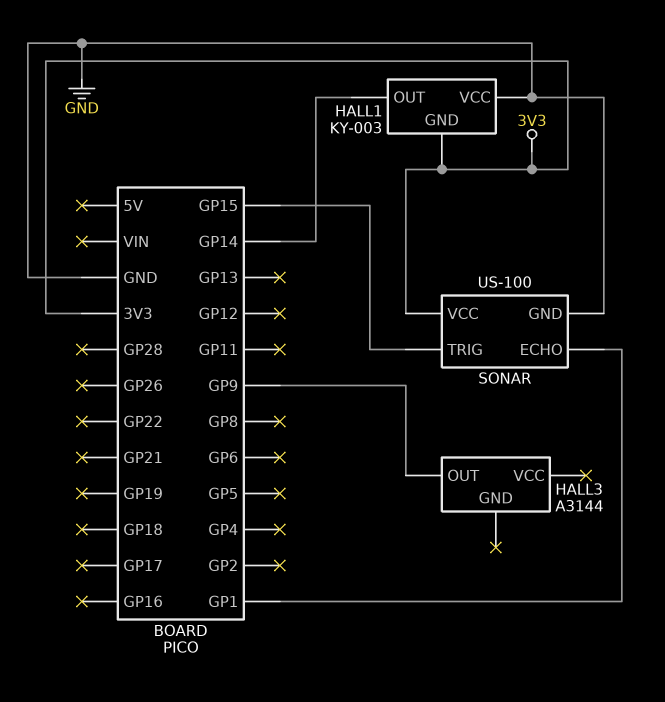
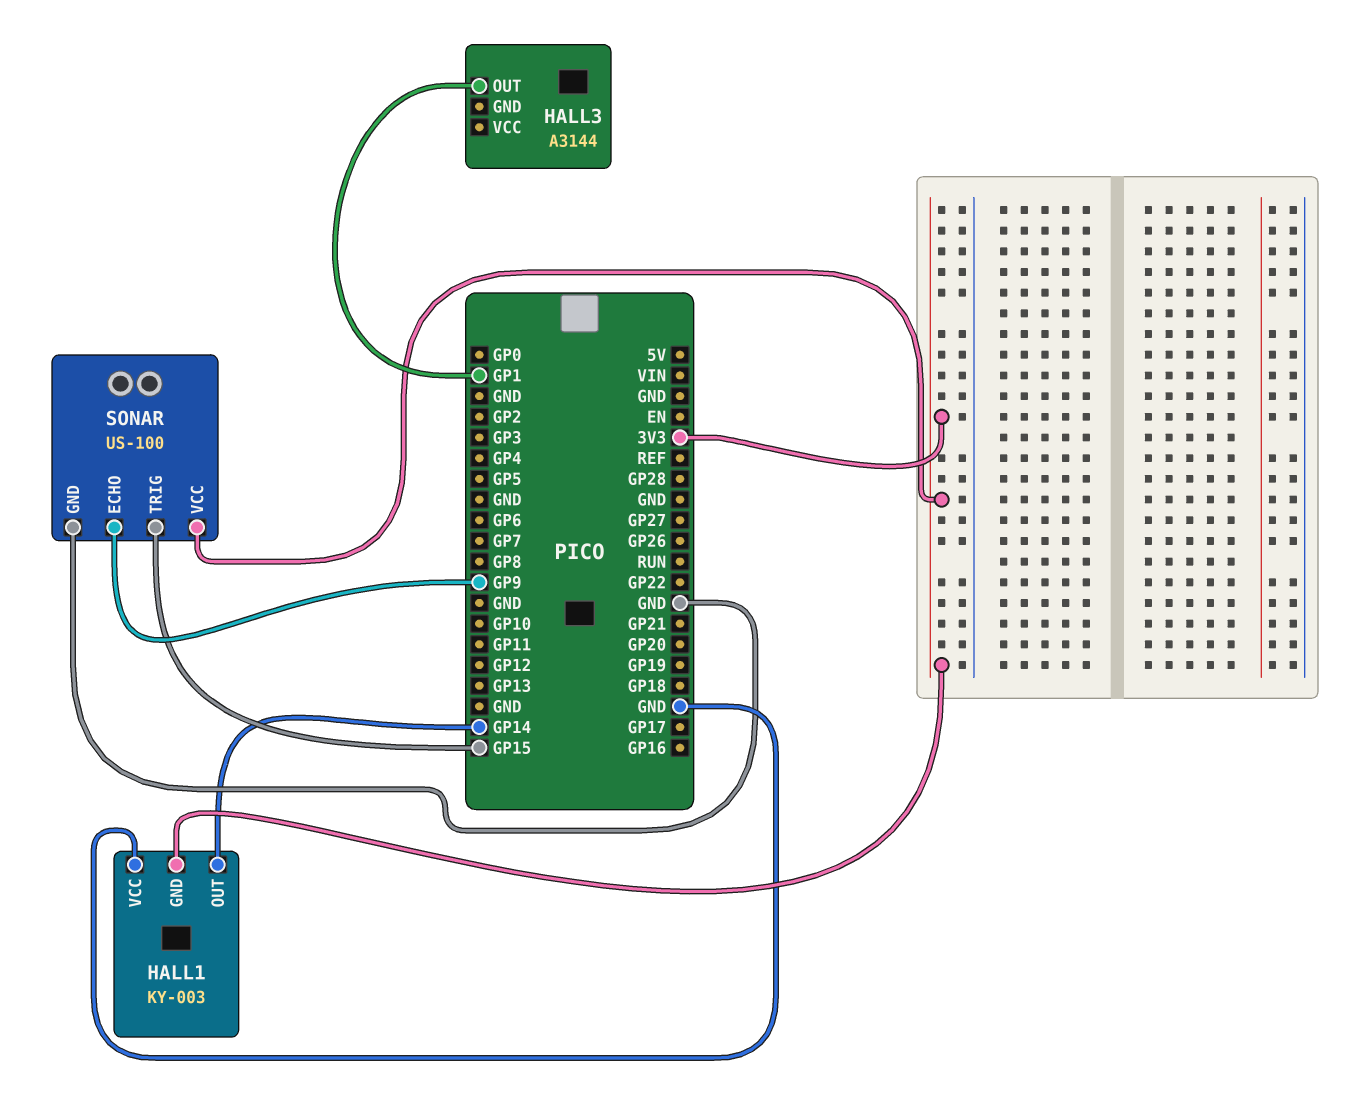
HALL3 pin OUT: GP9 -> GP1
SONAR pin ECHO: GP1 -> GP9

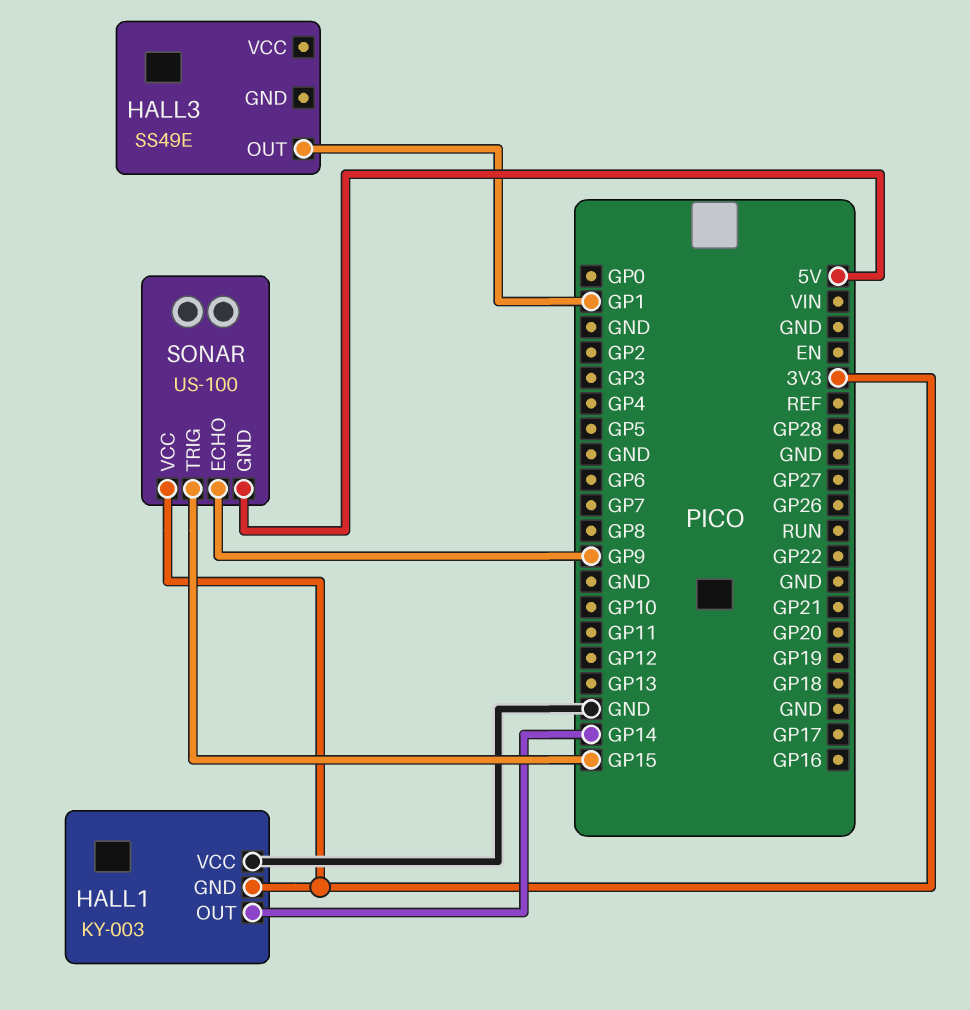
HALL3: A3144 -> SS49E
SONAR pin GND: GND -> 5V

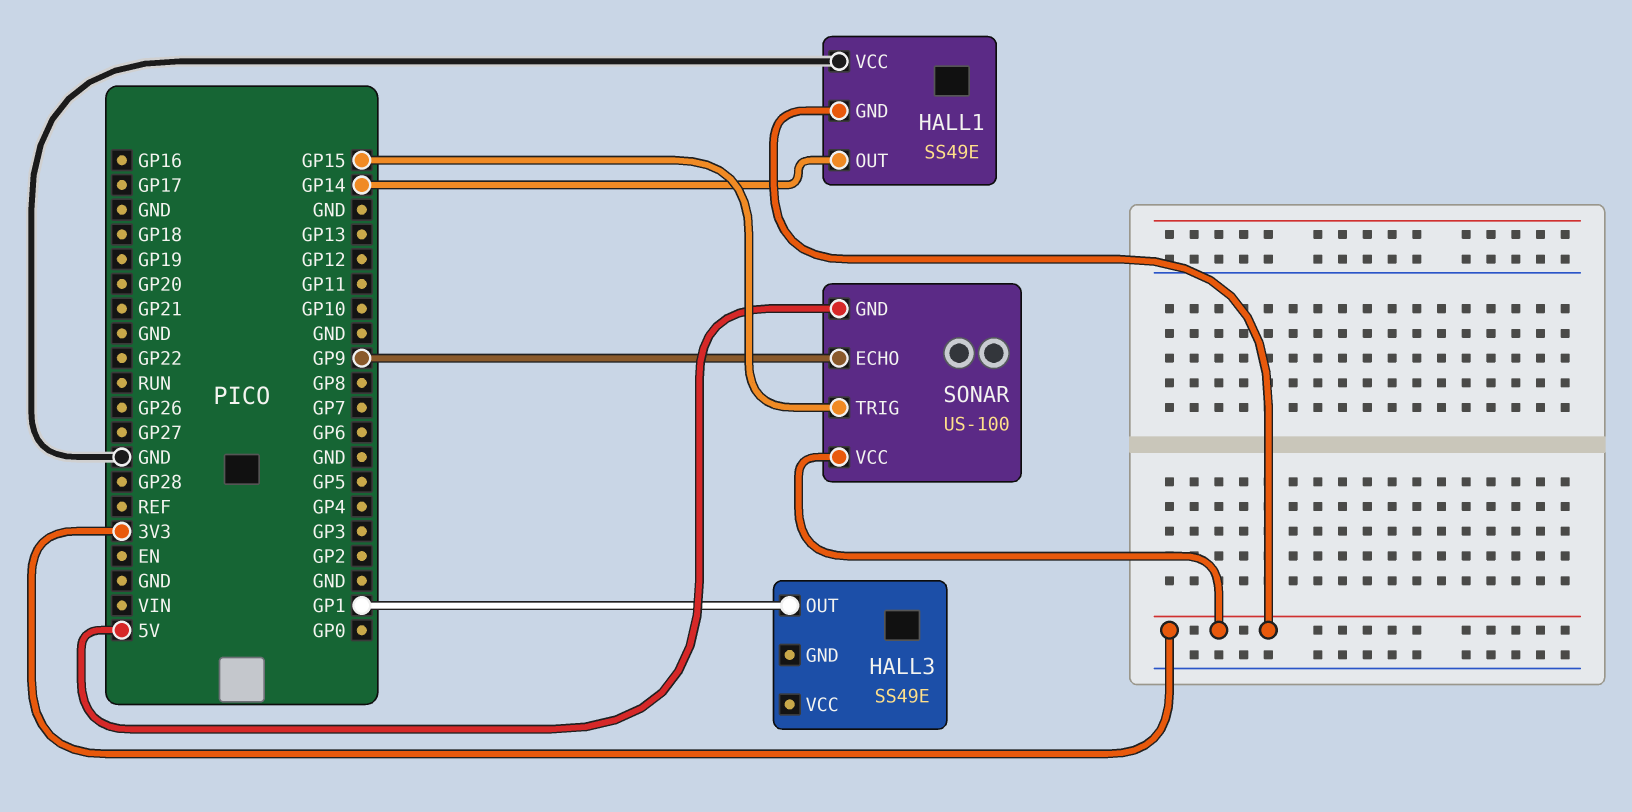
HALL1: KY-003 -> SS49E

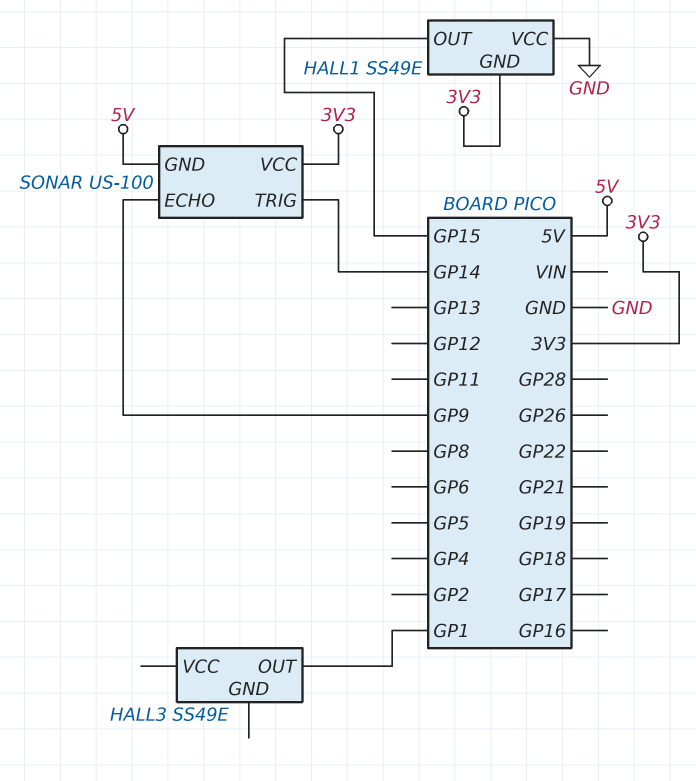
HALL1 pin OUT: GP14 -> GP15
SONAR pin TRIG: GP15 -> GP14

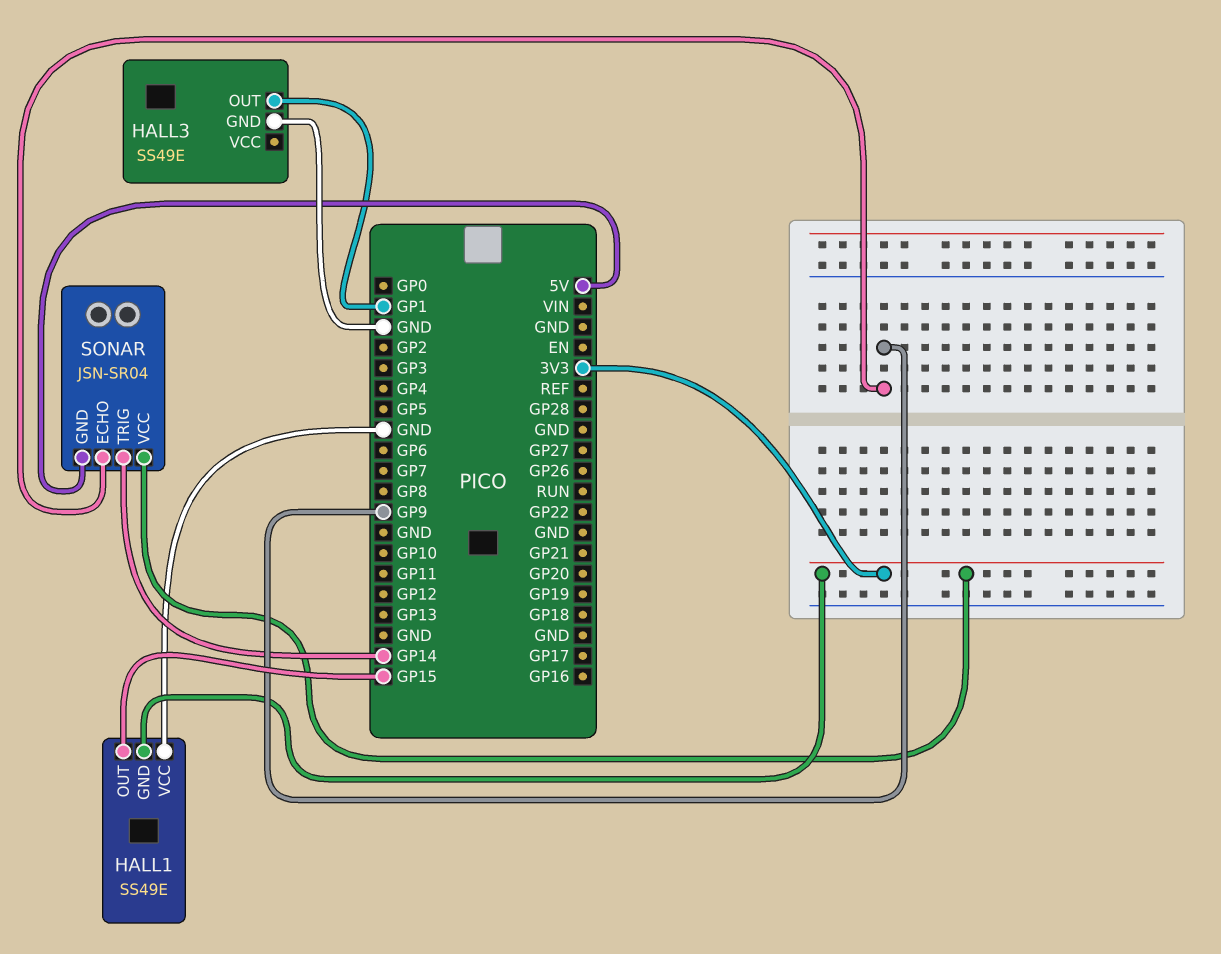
HALL3 pin GND: none -> GND
SONAR: US-100 -> JSN-SR04

